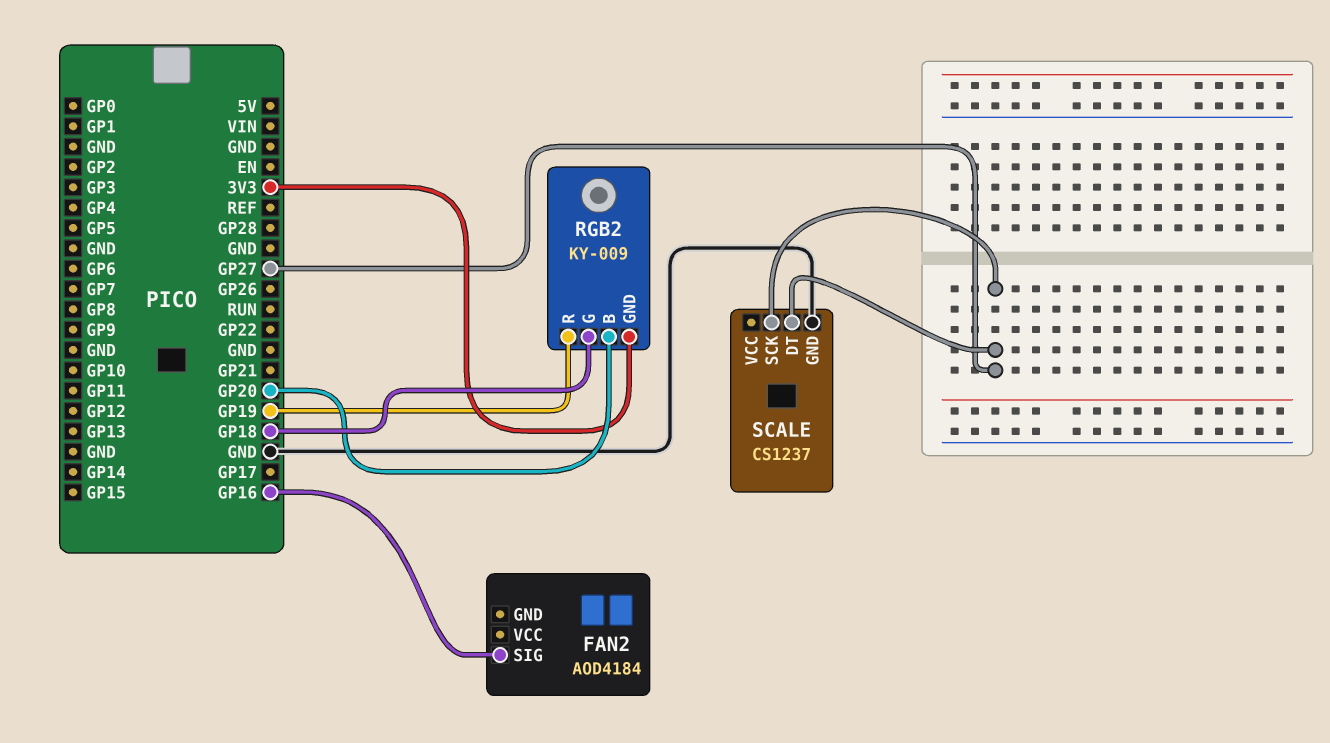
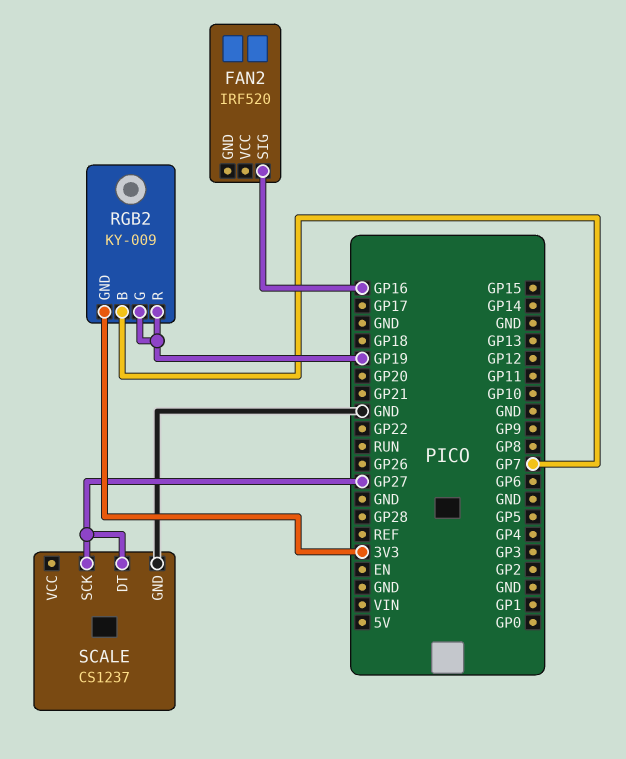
FAN2: AOD4184 -> IRF520
RGB2 pin B: GP20 -> GP7
RGB2 pin G: GP18 -> GP19

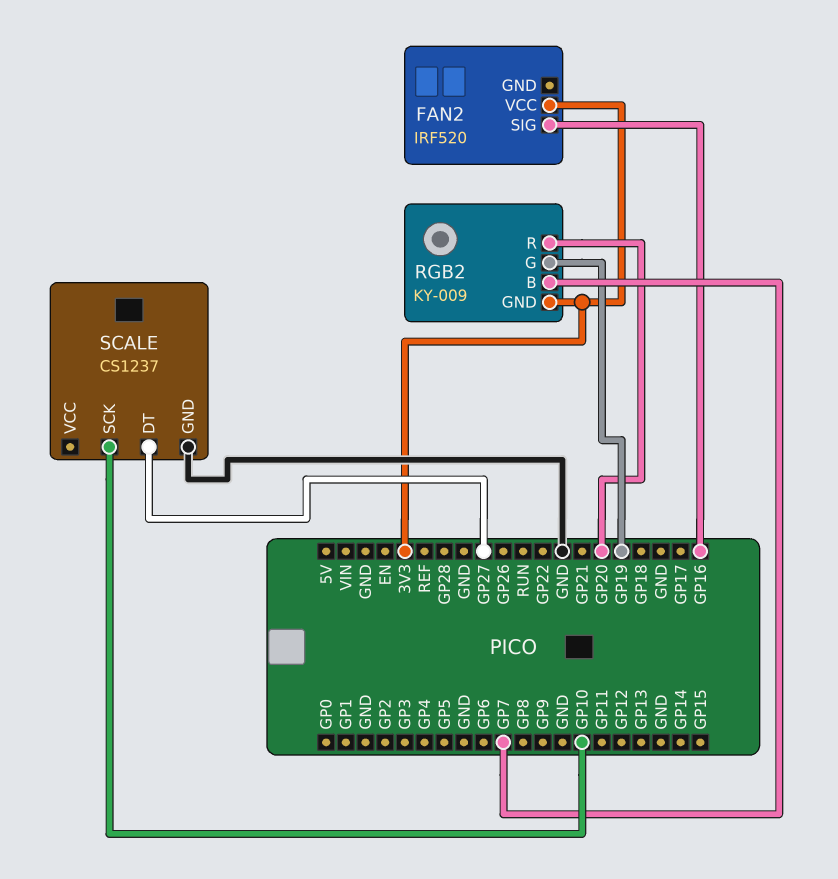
FAN2 pin VCC: none -> 3V3
RGB2 pin R: GP19 -> GP20
SCALE pin SCK: GP27 -> GP10

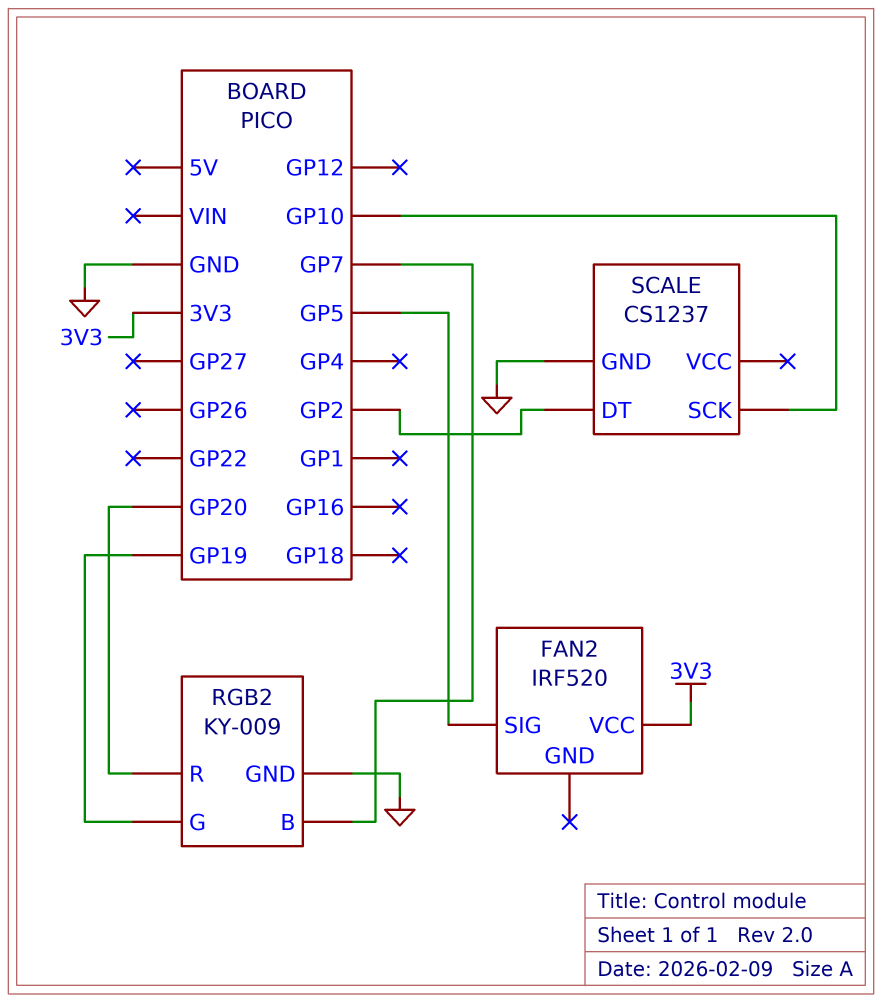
FAN2 pin SIG: GP16 -> GP5
RGB2 pin GND: 3V3 -> GND
SCALE pin DT: GP27 -> GP2

